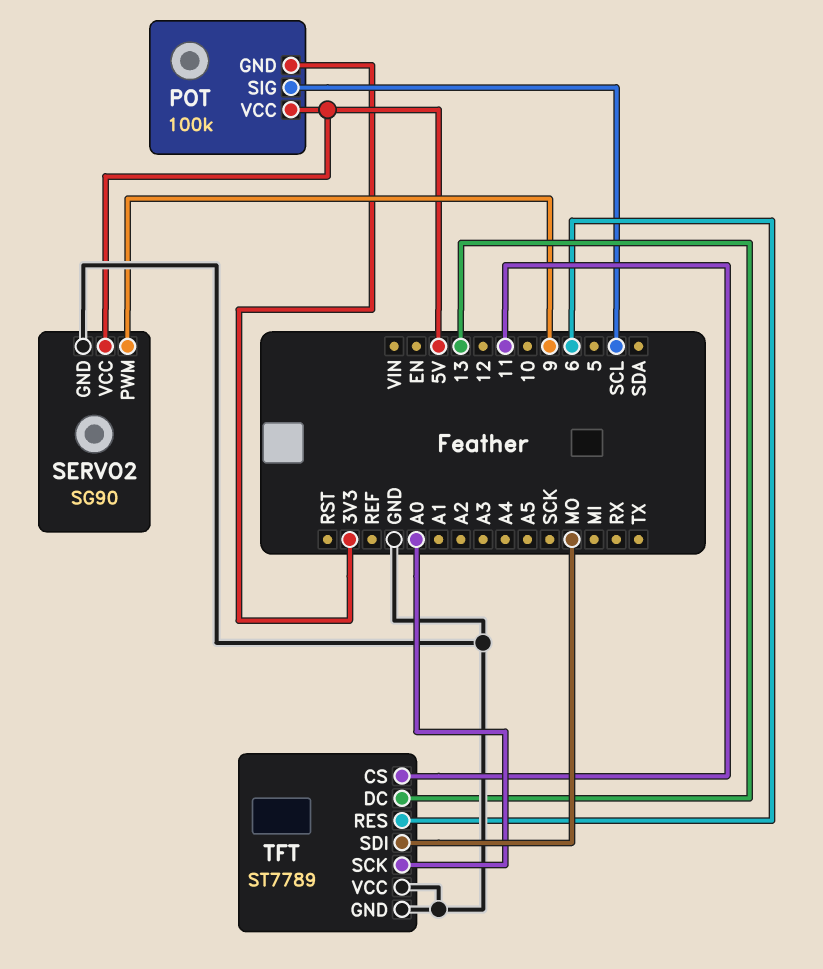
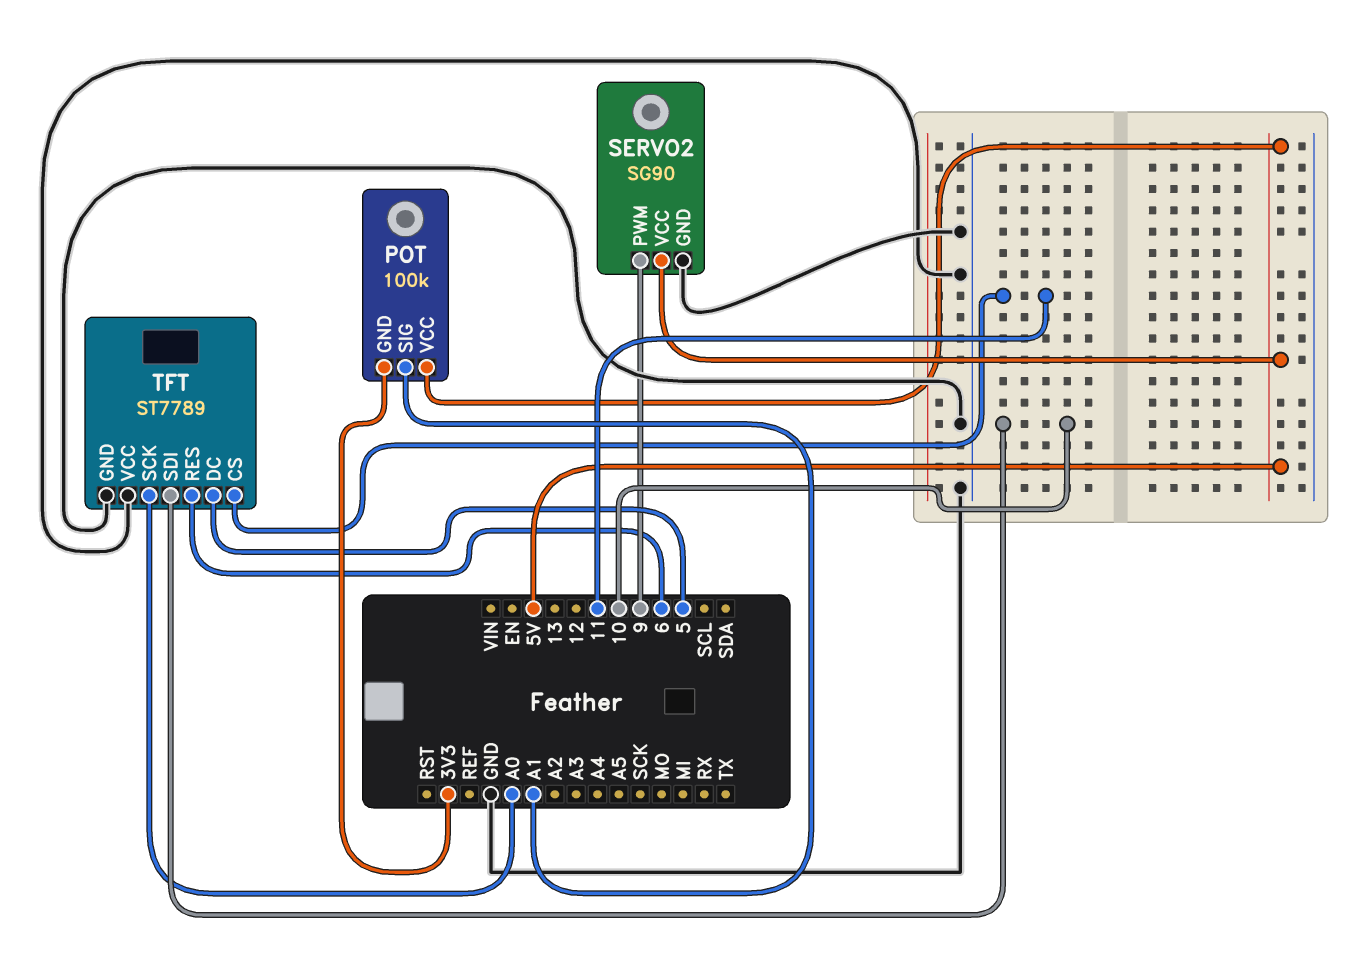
POT pin SIG: SCL -> A1
TFT pin DC: 13 -> 5
TFT pin SDI: MO -> 10

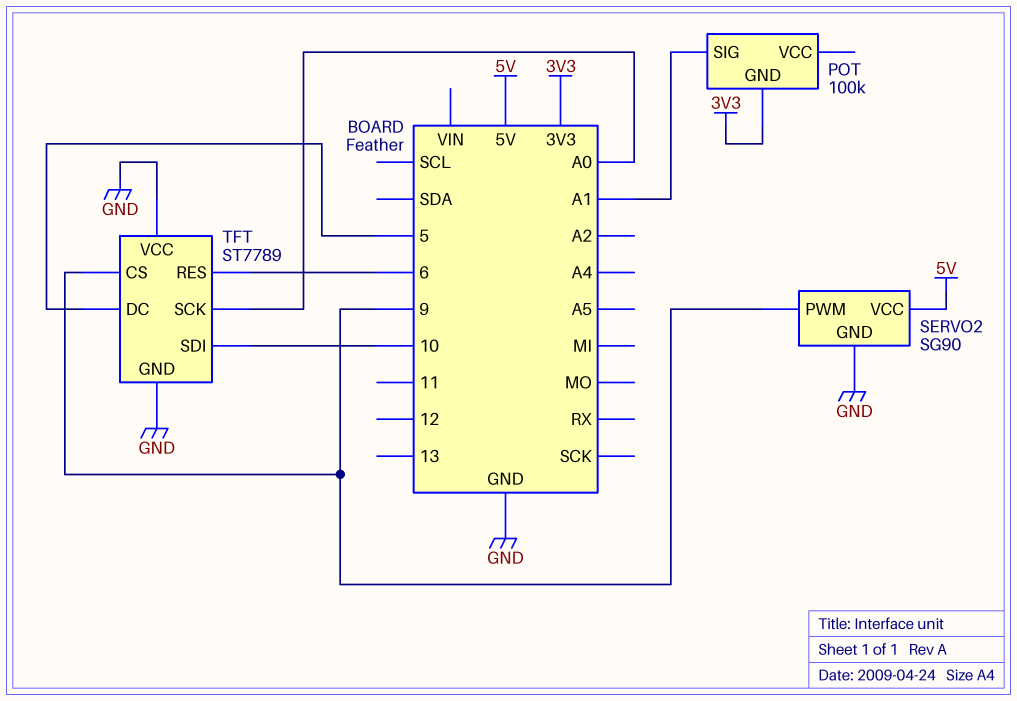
POT pin VCC: 5V -> none
TFT pin CS: 11 -> 9

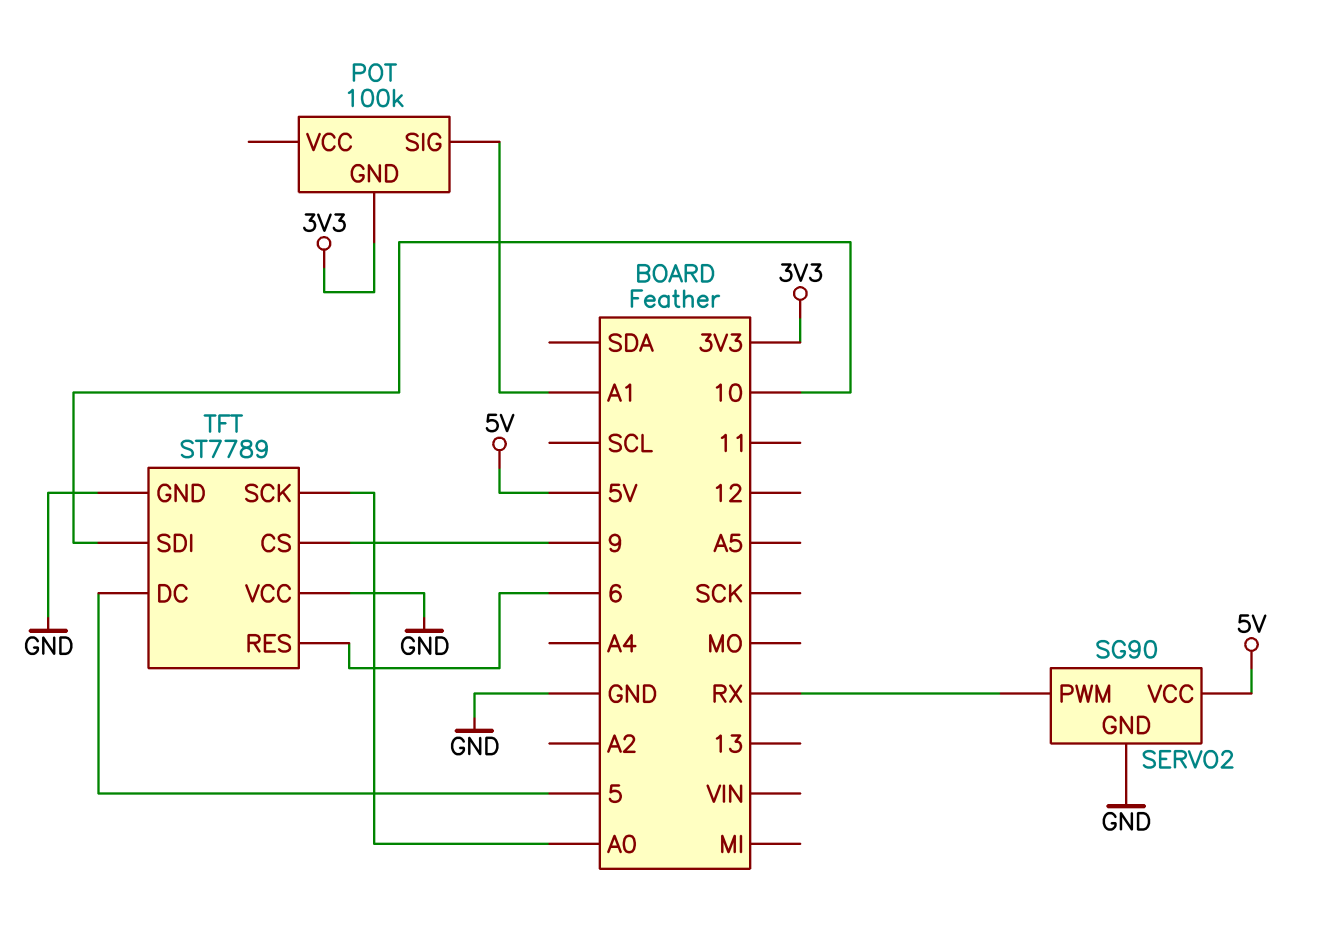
SERVO2 pin PWM: 9 -> RX

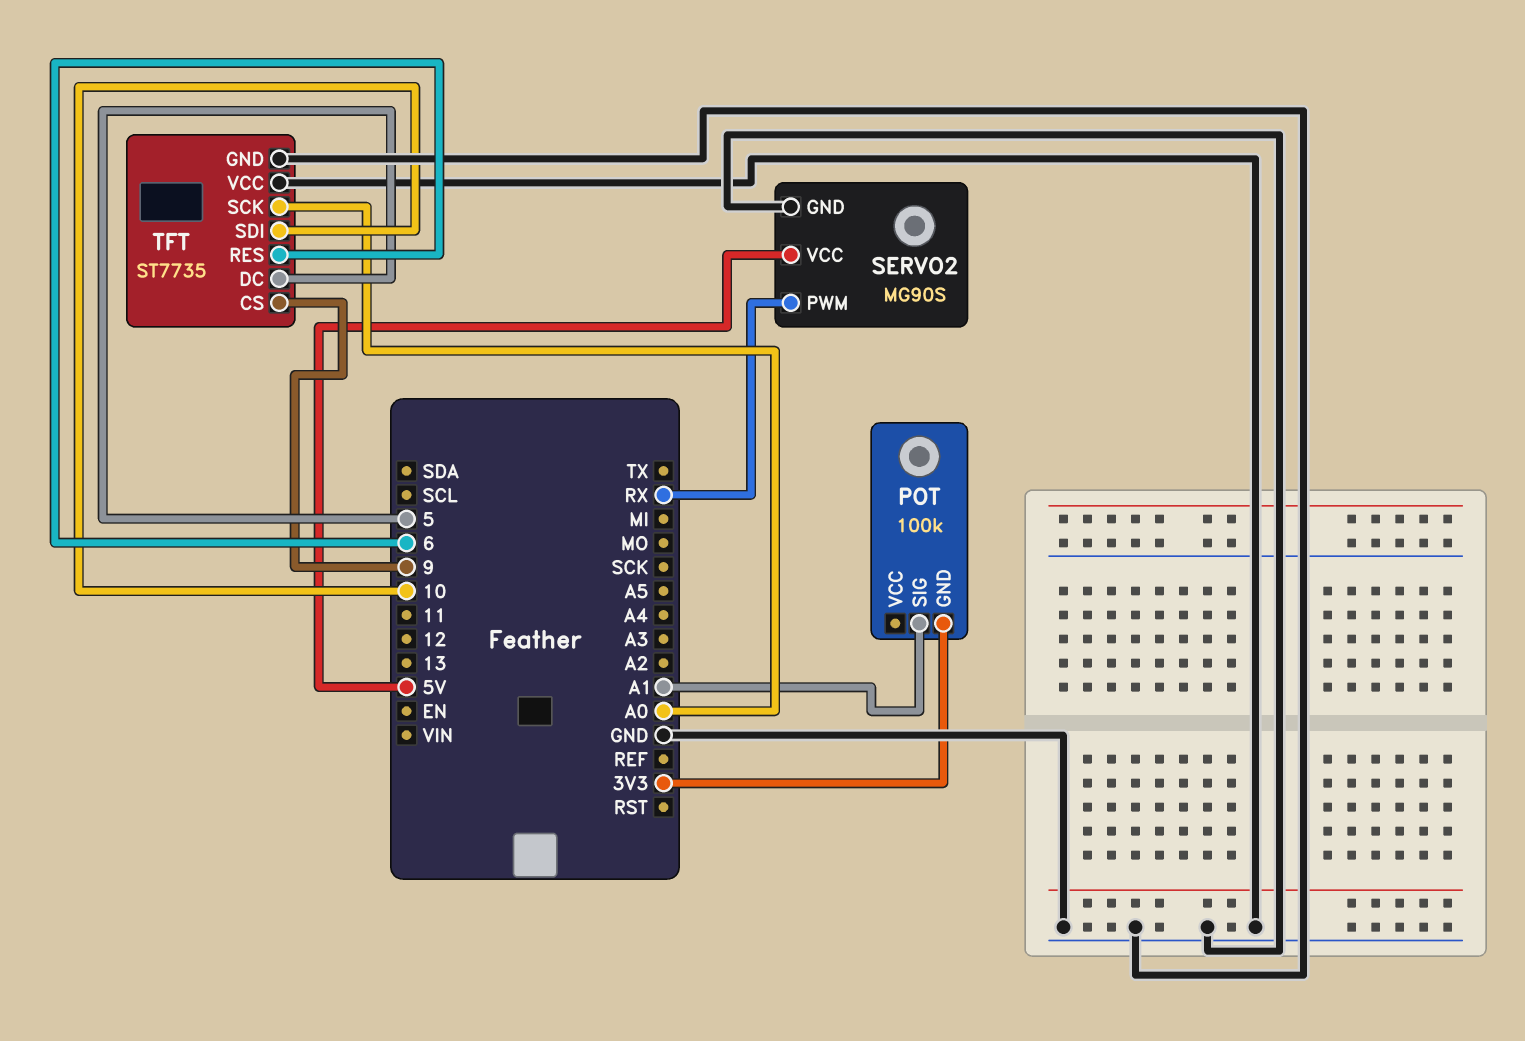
SERVO2: SG90 -> MG90S
TFT: ST7789 -> ST7735

